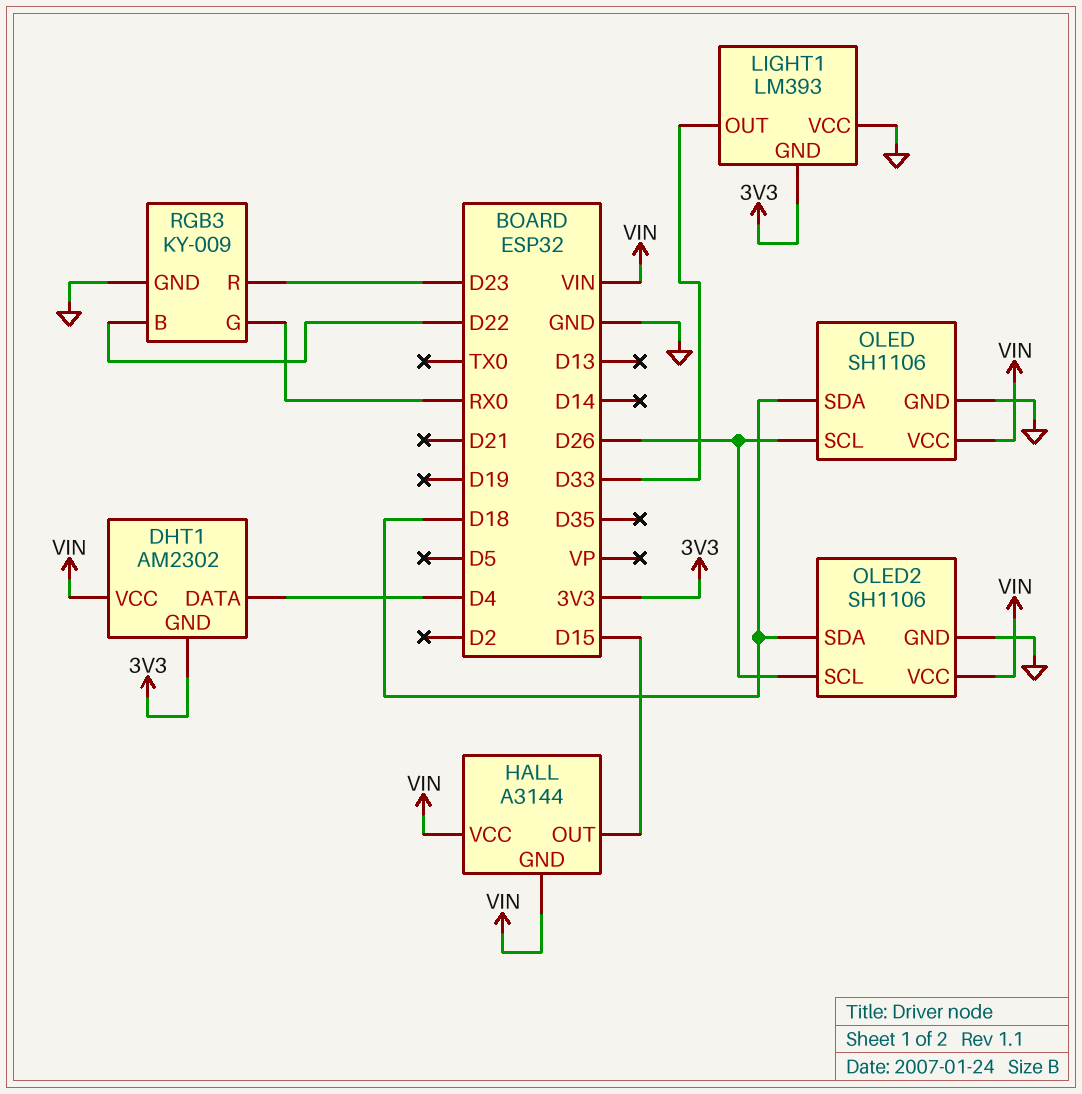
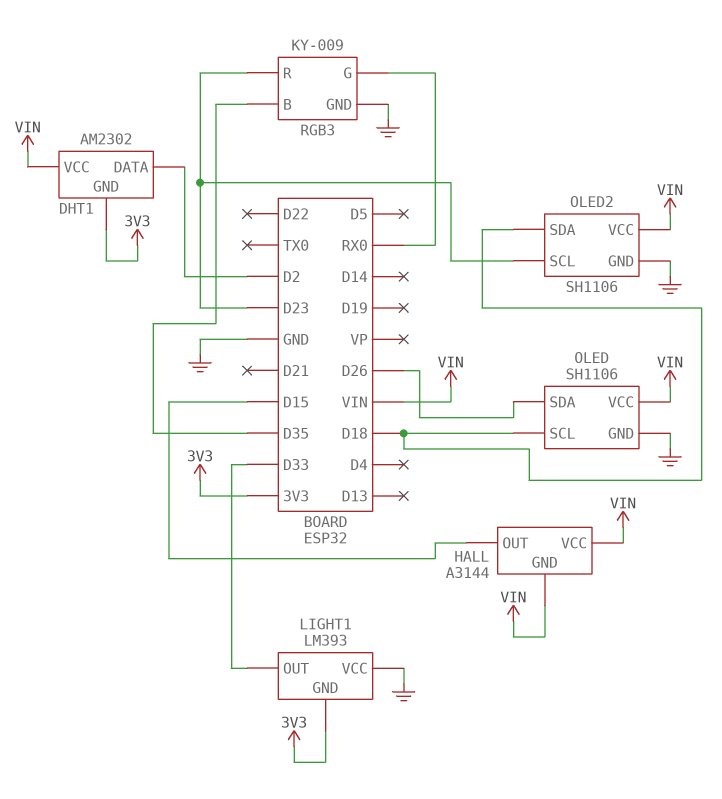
DHT1 pin DATA: D4 -> D2
OLED pin SCL: D26 -> D18
OLED pin SDA: D18 -> D26
OLED2 pin SCL: D26 -> D23
RGB3 pin B: D22 -> D35

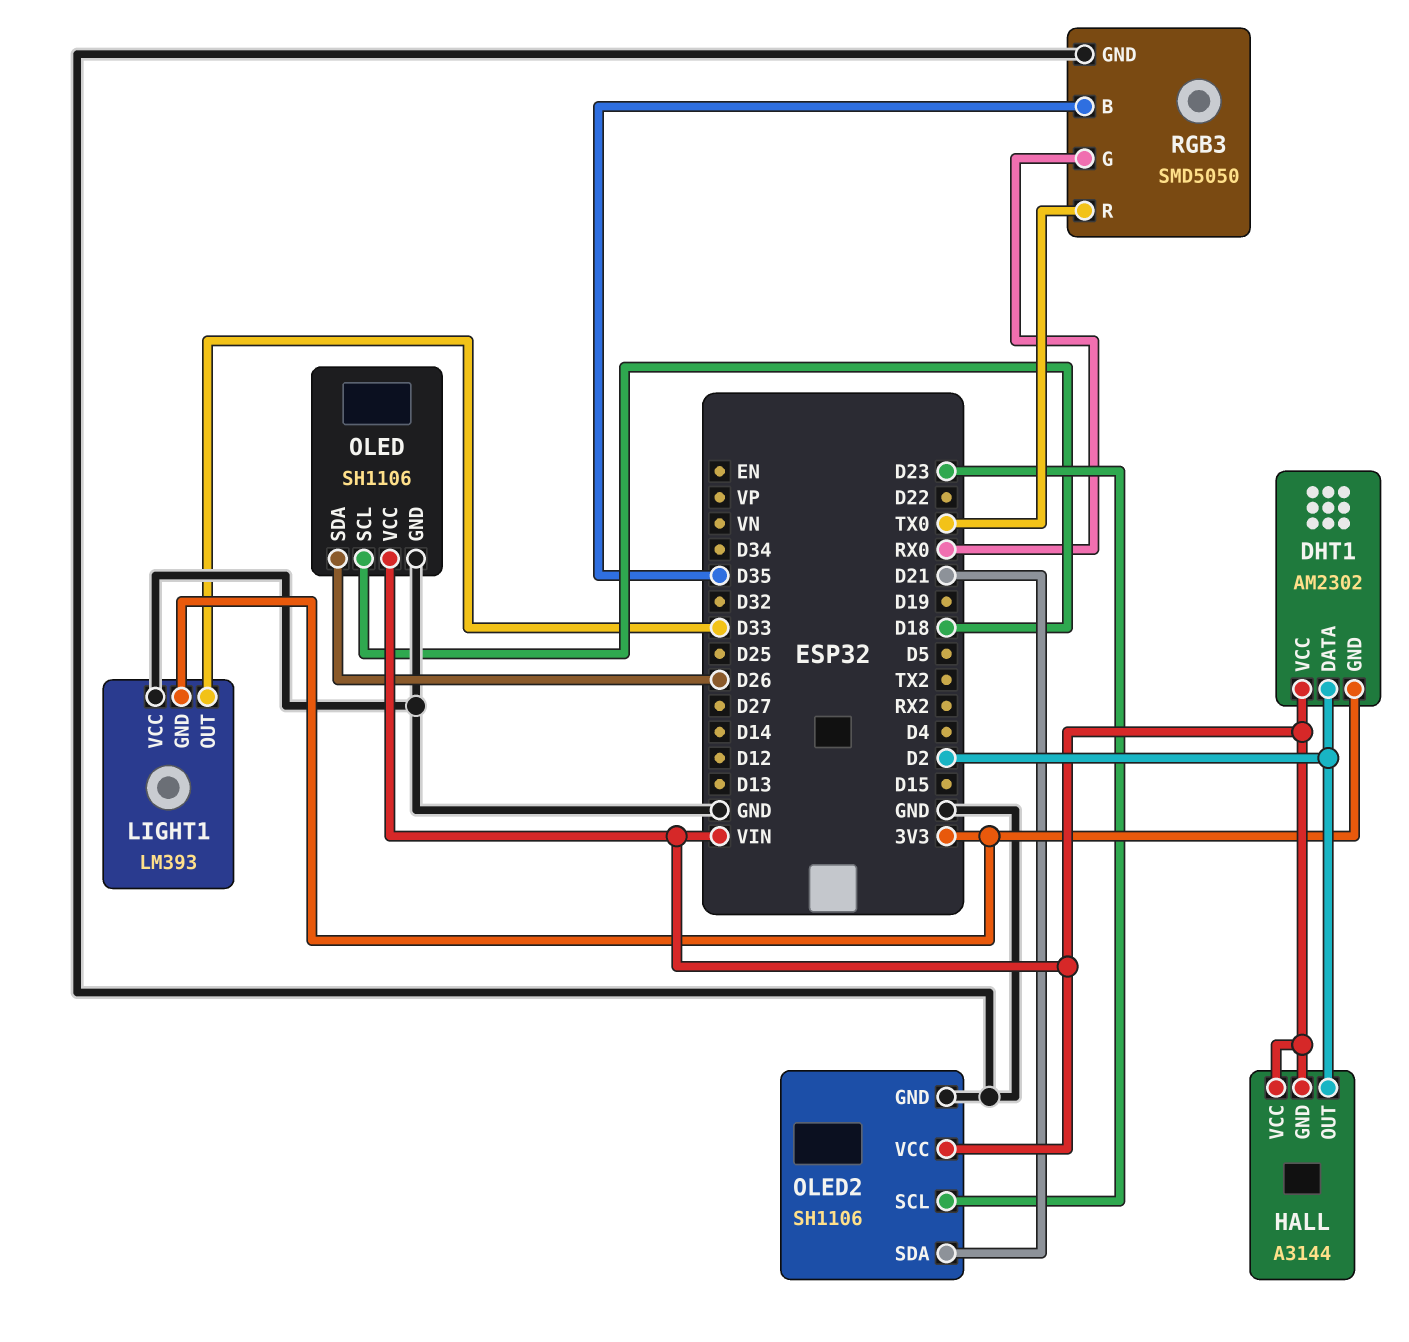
HALL pin OUT: D15 -> D2
OLED2 pin SDA: D18 -> D21
RGB3: KY-009 -> SMD5050
RGB3 pin R: D23 -> TX0

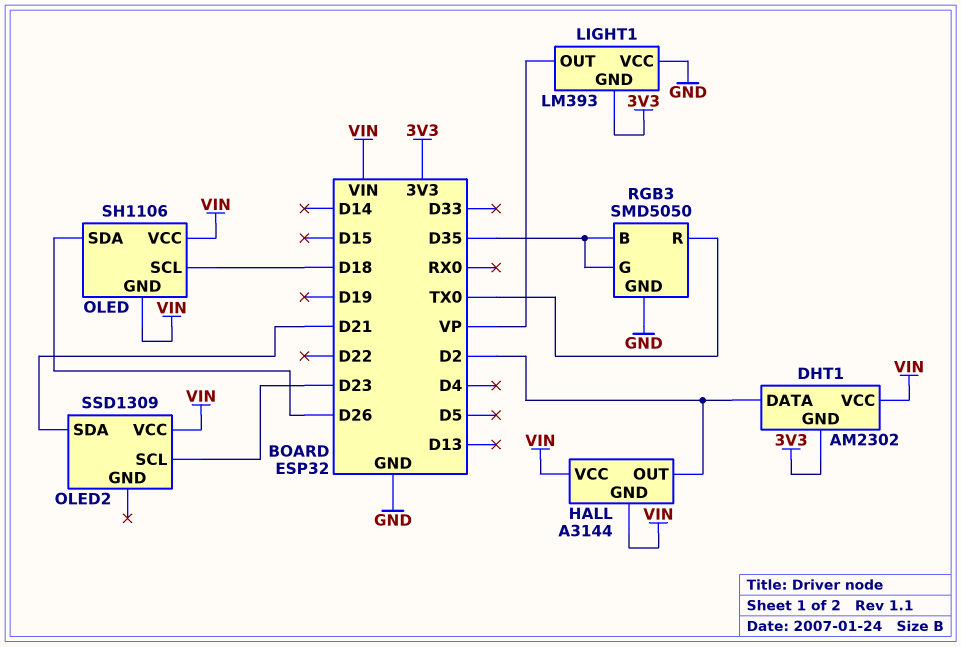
LIGHT1 pin OUT: D33 -> VP
OLED pin GND: GND -> VIN
OLED2: SH1106 -> SSD1309
OLED2 pin GND: GND -> none
RGB3 pin G: RX0 -> D35

